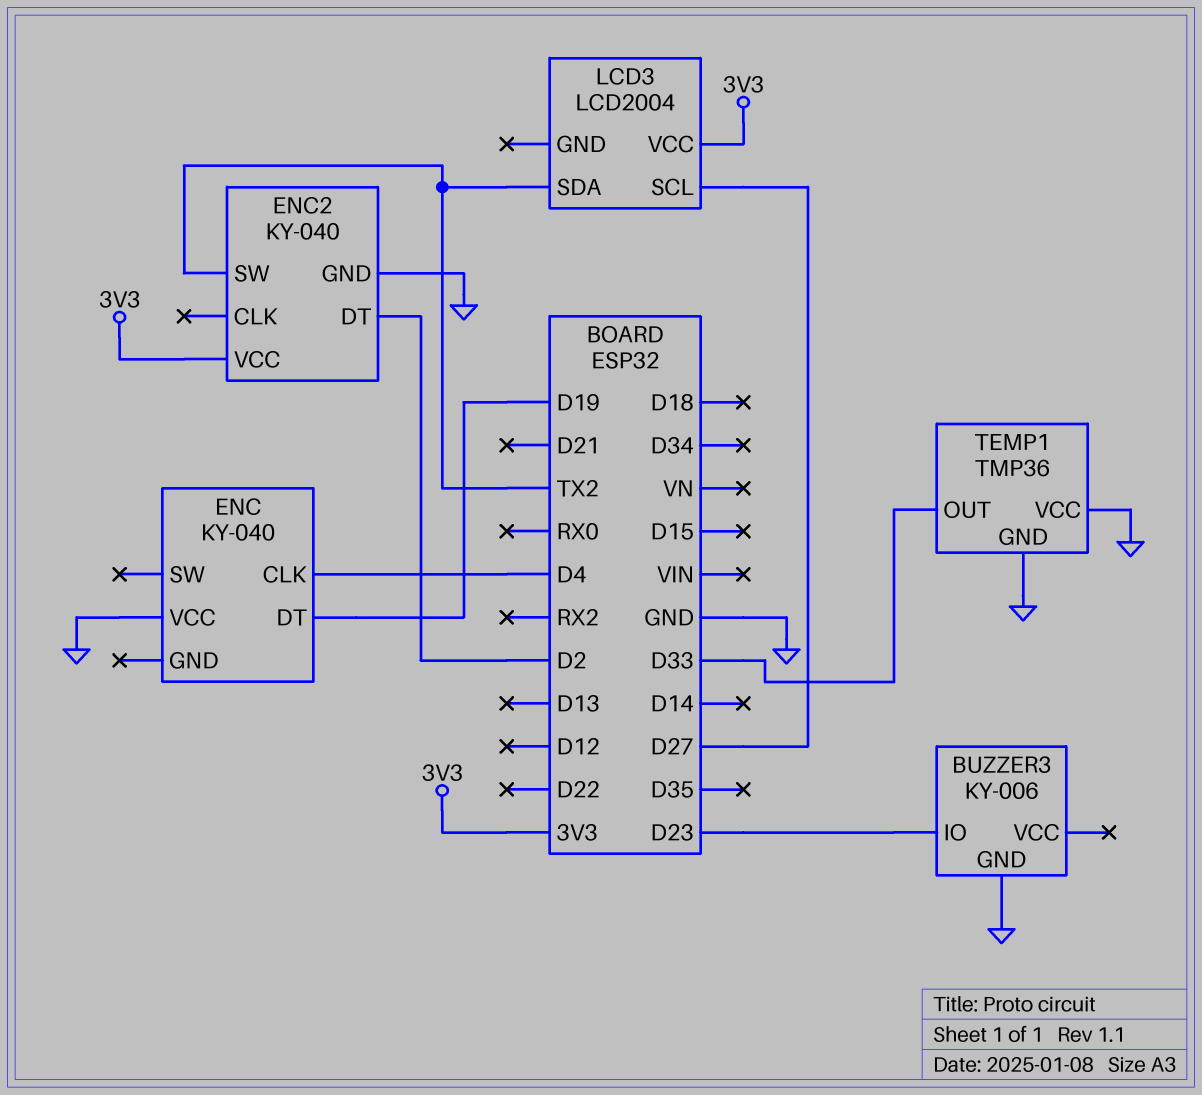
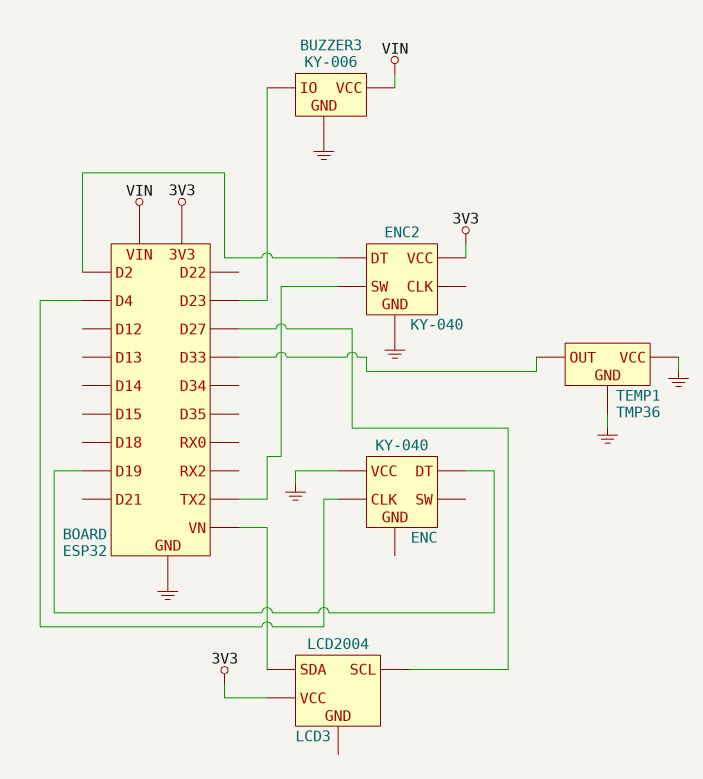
BUZZER3 pin VCC: none -> VIN
LCD3 pin SDA: TX2 -> VN

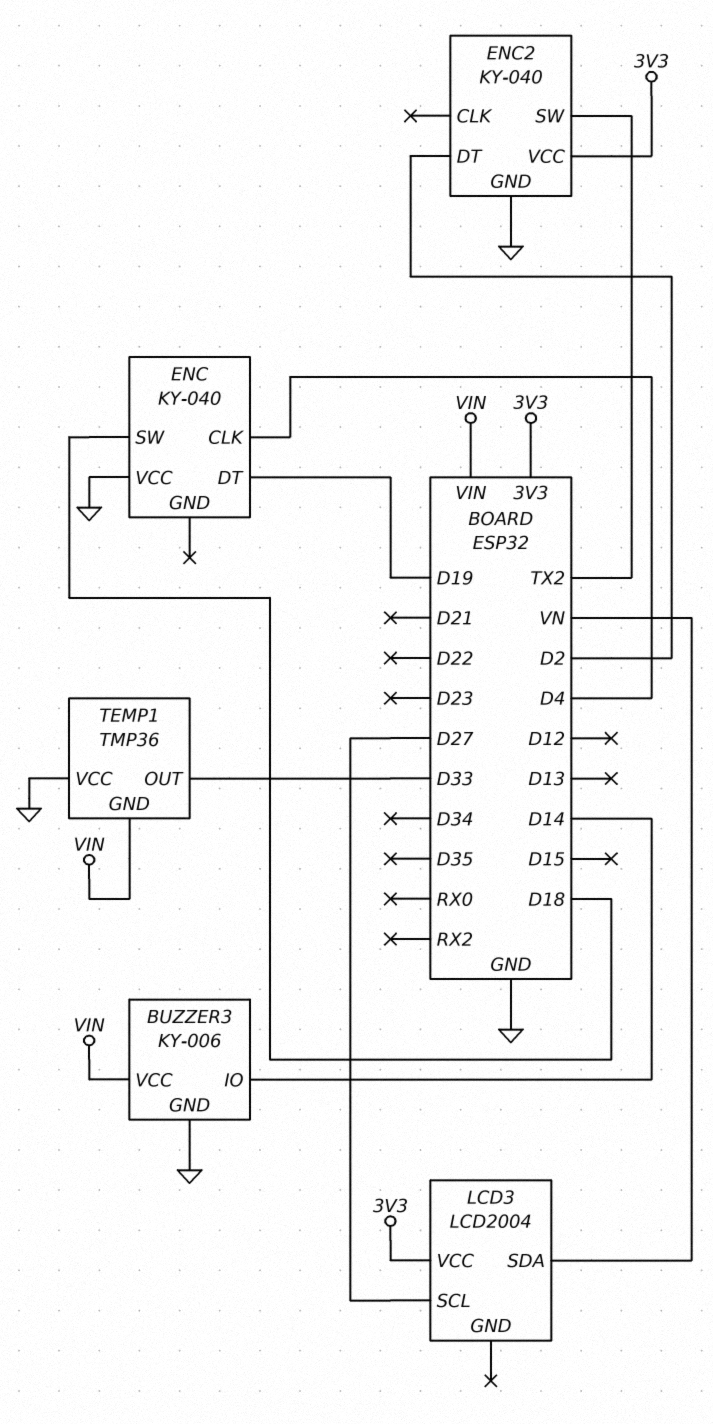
BUZZER3 pin IO: D23 -> D14
ENC pin SW: none -> D18
TEMP1 pin GND: GND -> VIN

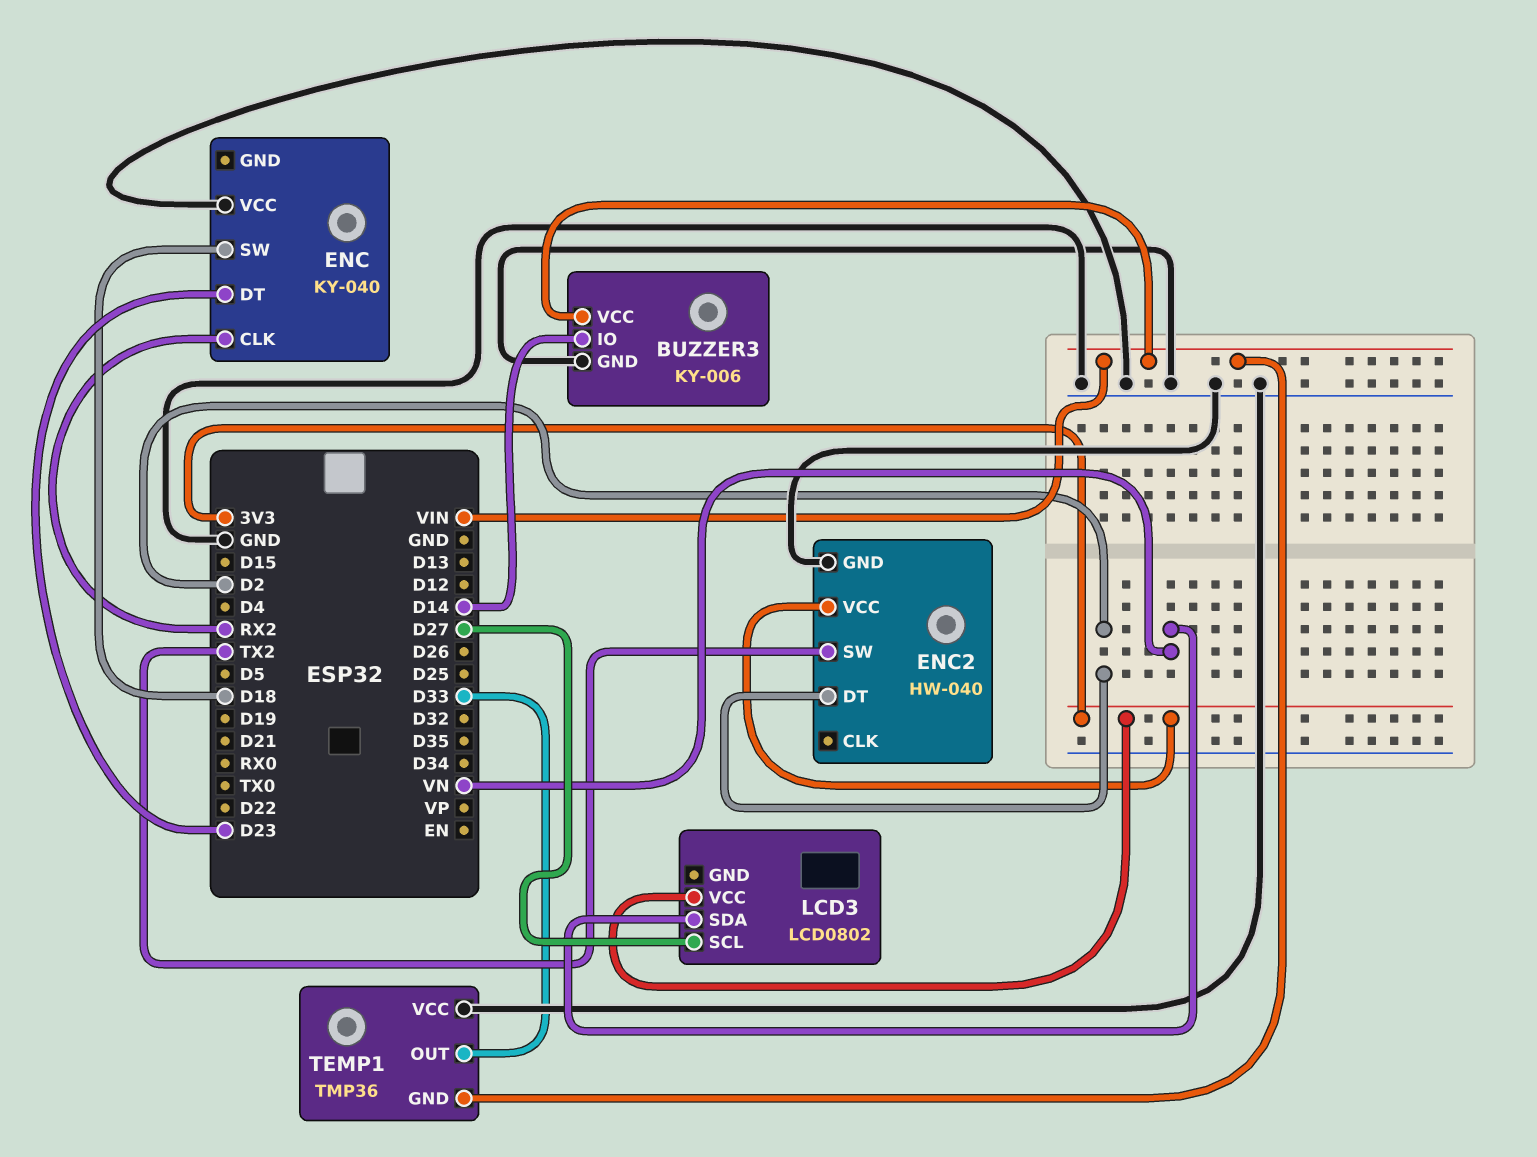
ENC pin CLK: D4 -> RX2
ENC pin DT: D19 -> D23
ENC2: KY-040 -> HW-040
LCD3: LCD2004 -> LCD0802

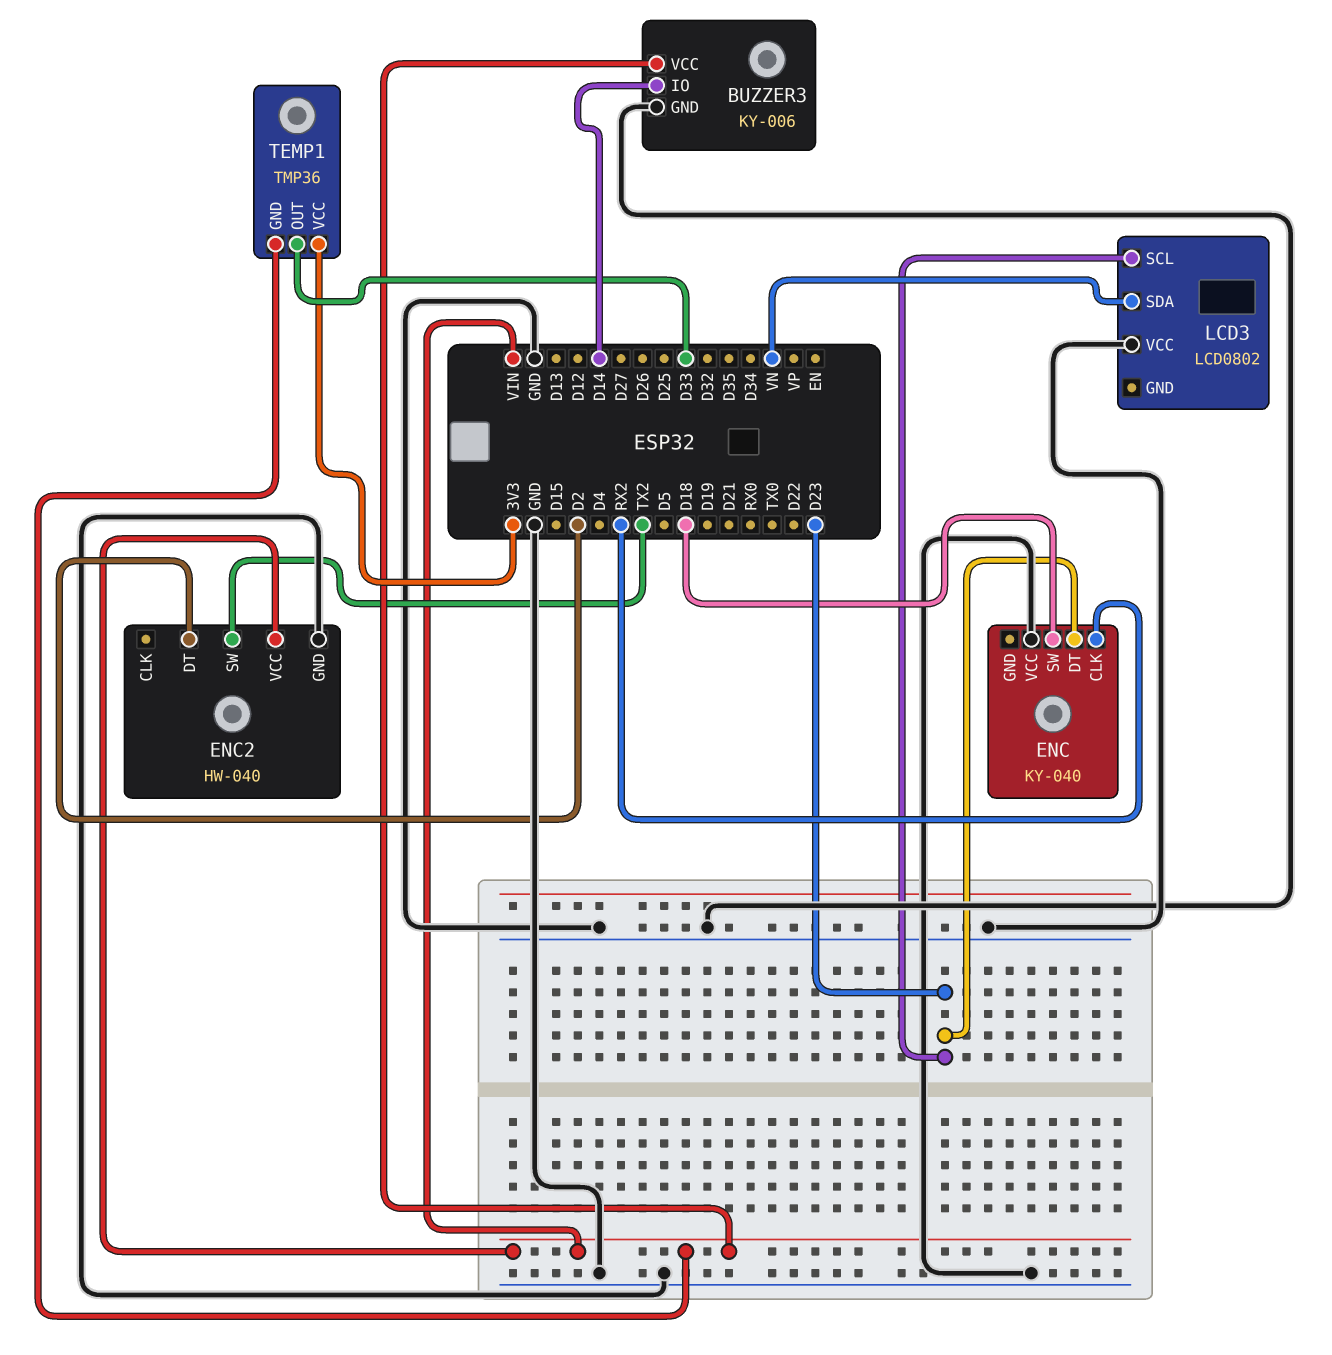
ENC2 pin VCC: 3V3 -> VIN
LCD3 pin SCL: D27 -> D23
LCD3 pin VCC: 3V3 -> GND
TEMP1 pin VCC: GND -> 3V3

